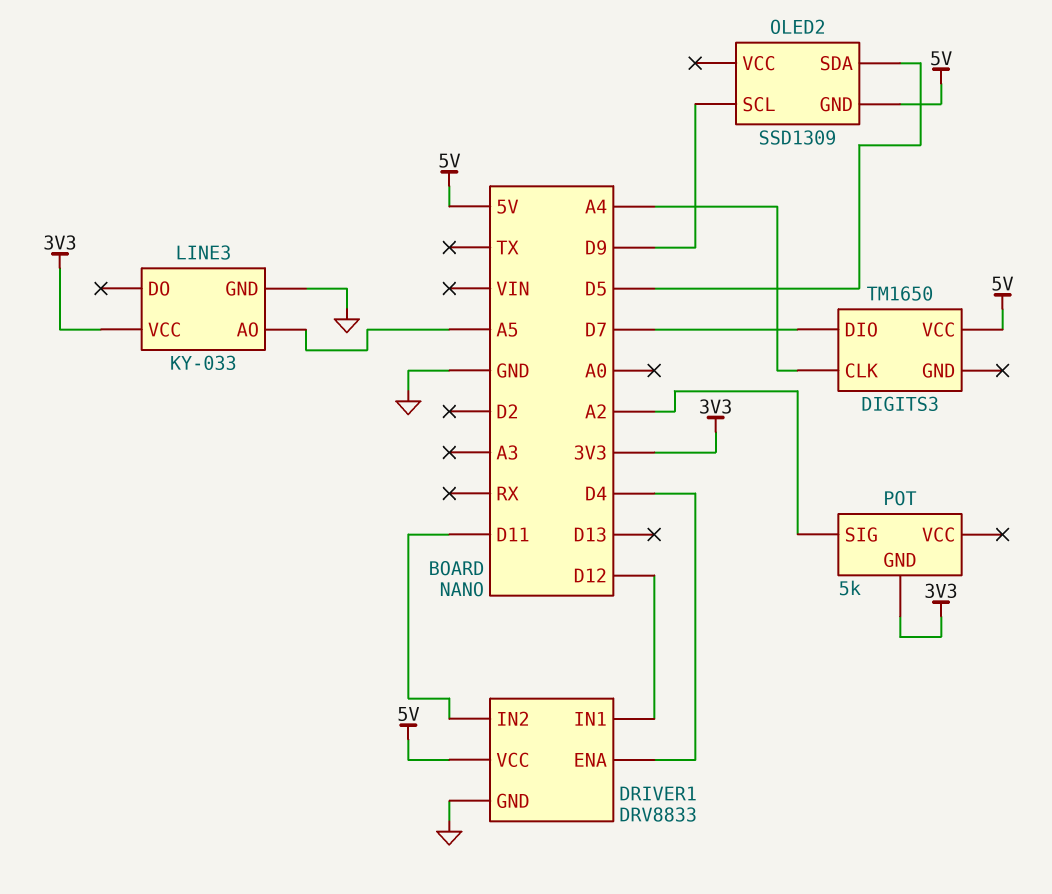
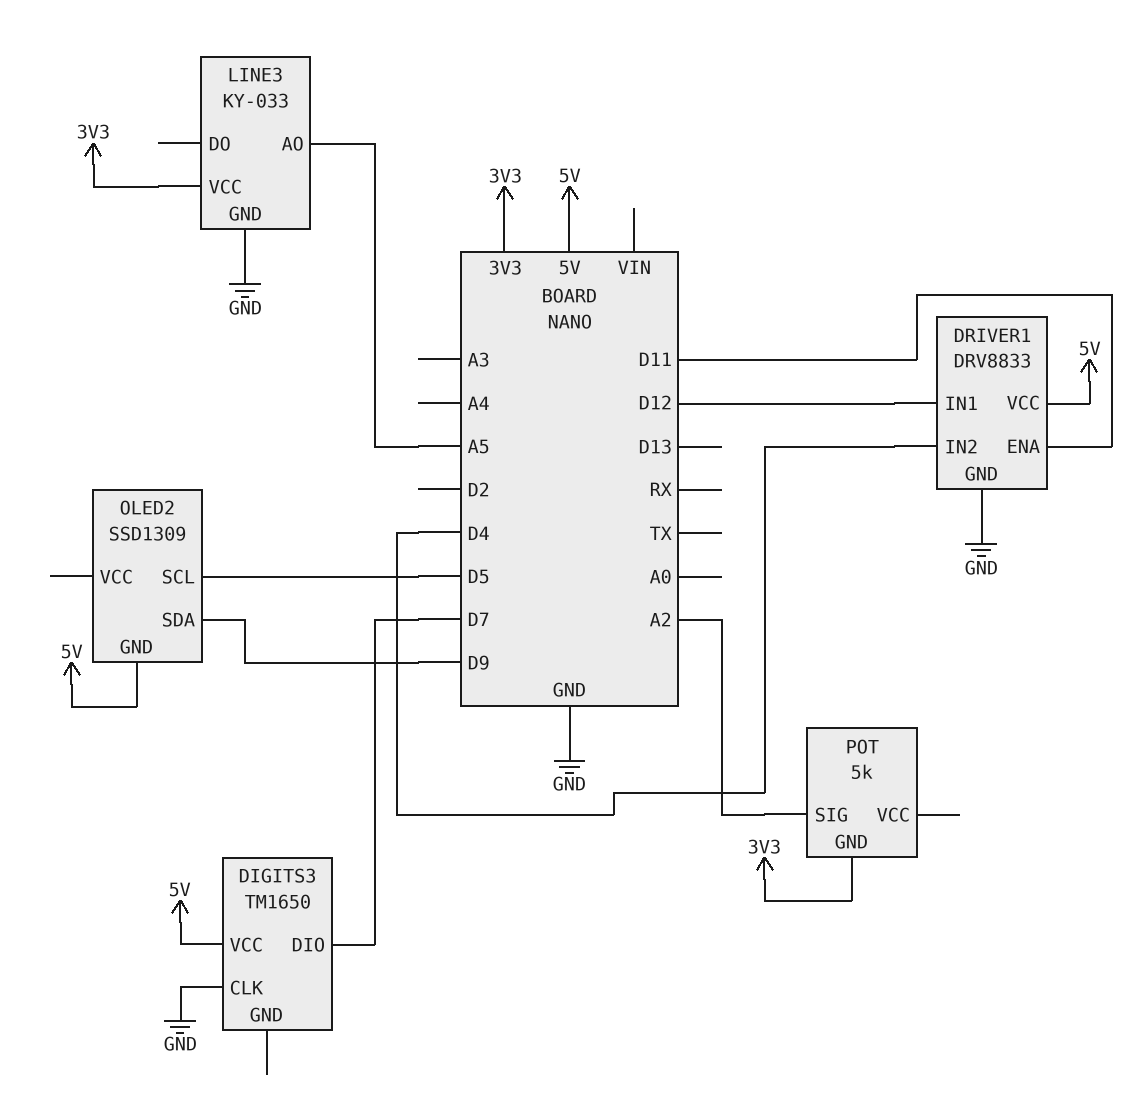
DIGITS3 pin CLK: A4 -> GND
DRIVER1 pin ENA: D4 -> D11
DRIVER1 pin IN2: D11 -> D4
OLED2 pin SCL: D9 -> D5
OLED2 pin SDA: D5 -> D9

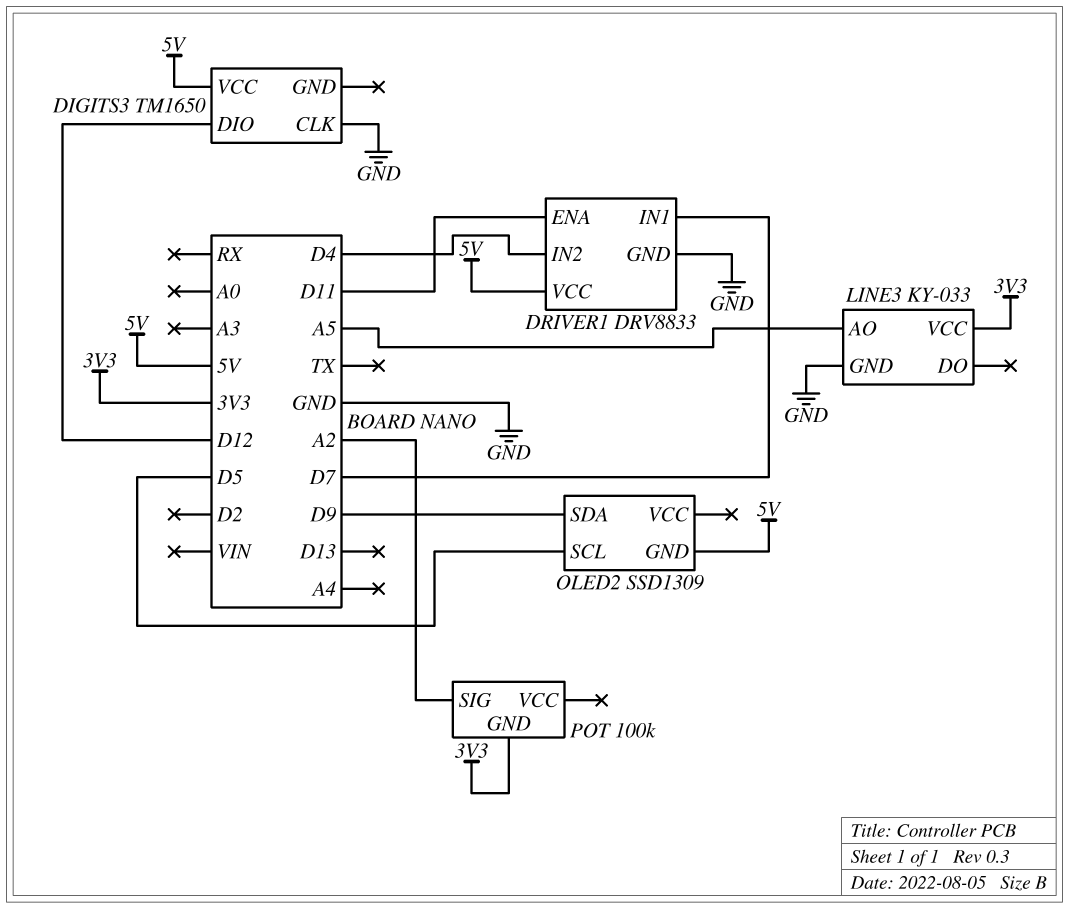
DIGITS3 pin DIO: D7 -> D12
DRIVER1 pin IN1: D12 -> D7
POT: 5k -> 100k

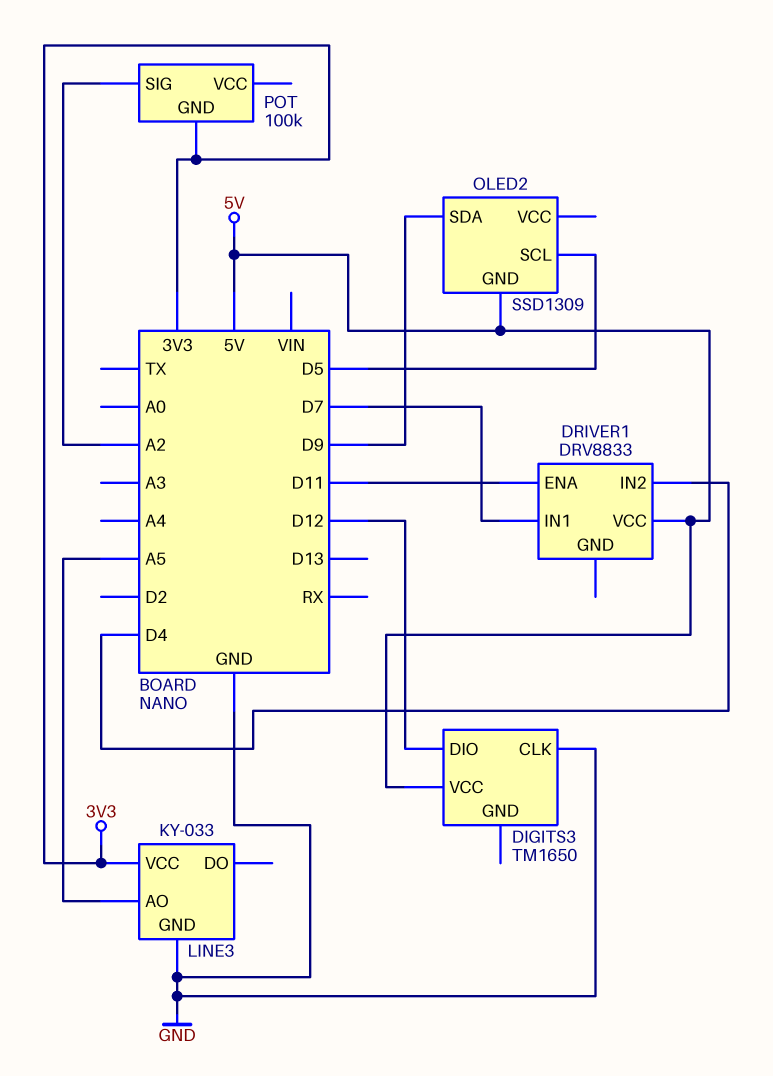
DRIVER1 pin GND: GND -> none

